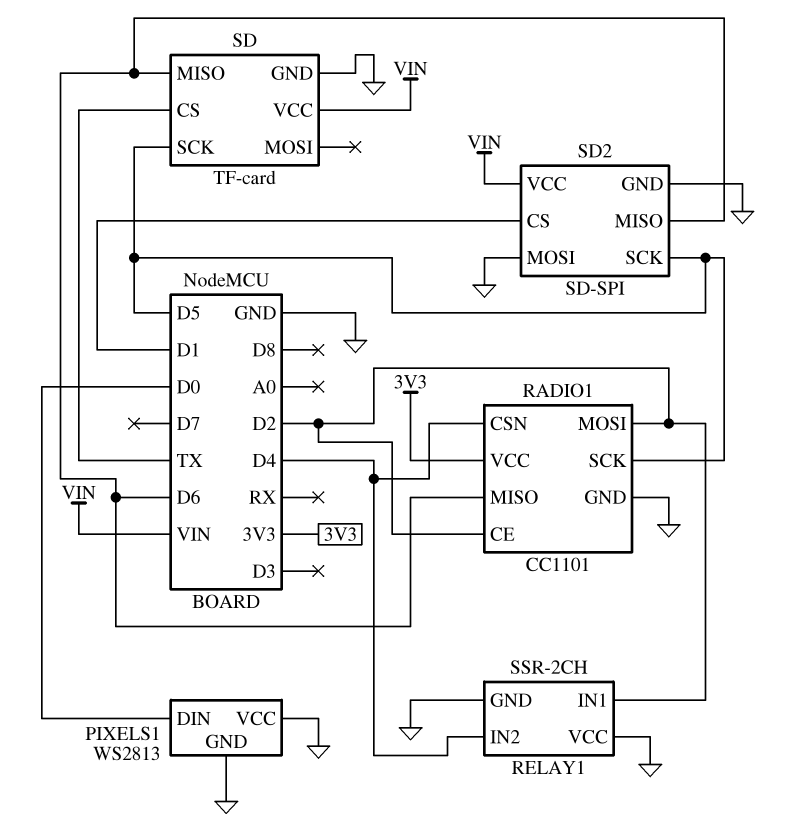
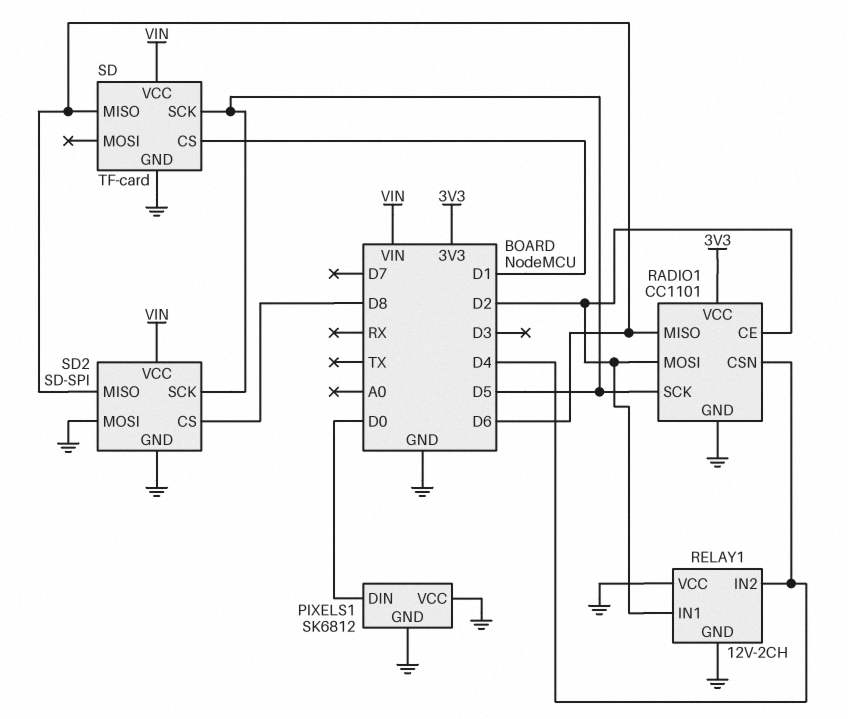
PIXELS1: WS2813 -> SK6812
RELAY1: SSR-2CH -> 12V-2CH
SD pin CS: TX -> D1
SD2 pin CS: D1 -> D8

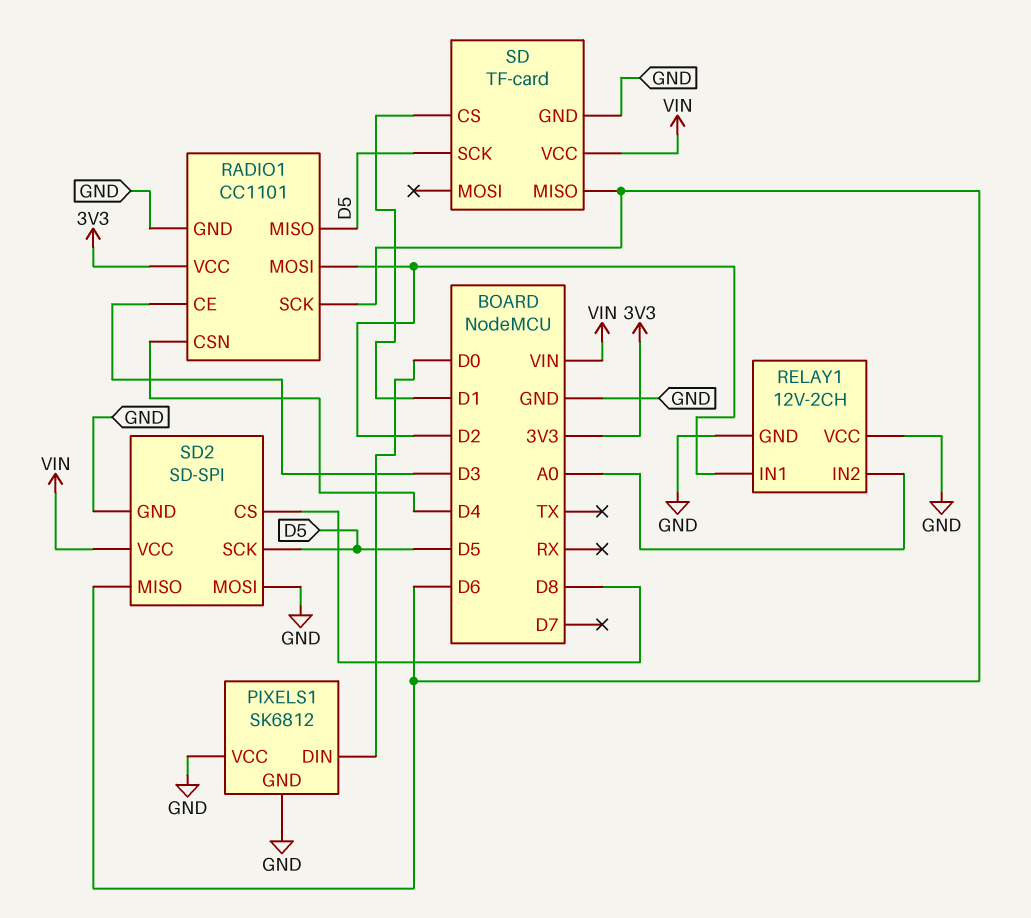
RADIO1 pin CE: D2 -> D3
RADIO1 pin MISO: D6 -> D5
RADIO1 pin SCK: D5 -> D6
RELAY1 pin IN2: D4 -> A0

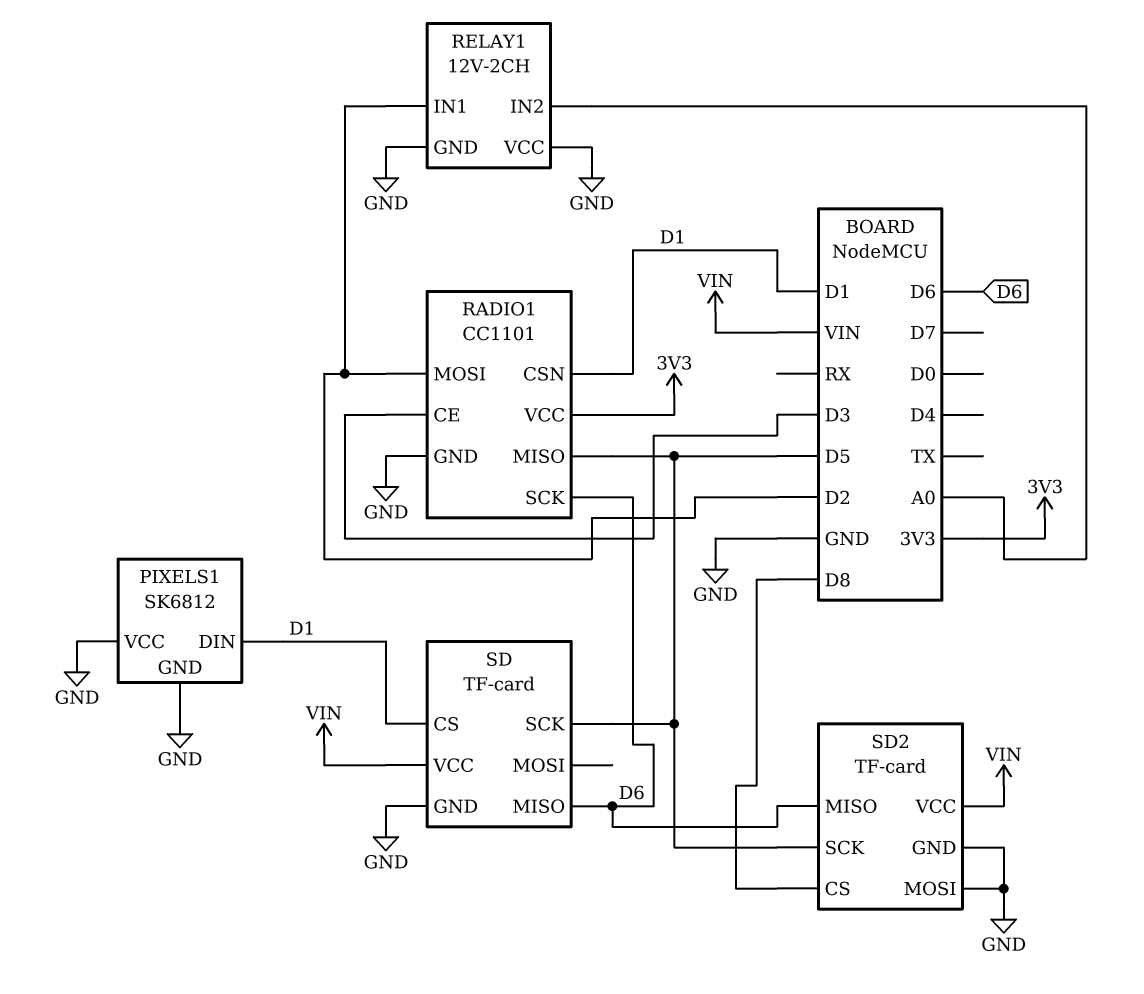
PIXELS1 pin DIN: D0 -> D1
RADIO1 pin CSN: D4 -> D1
SD2: SD-SPI -> TF-card

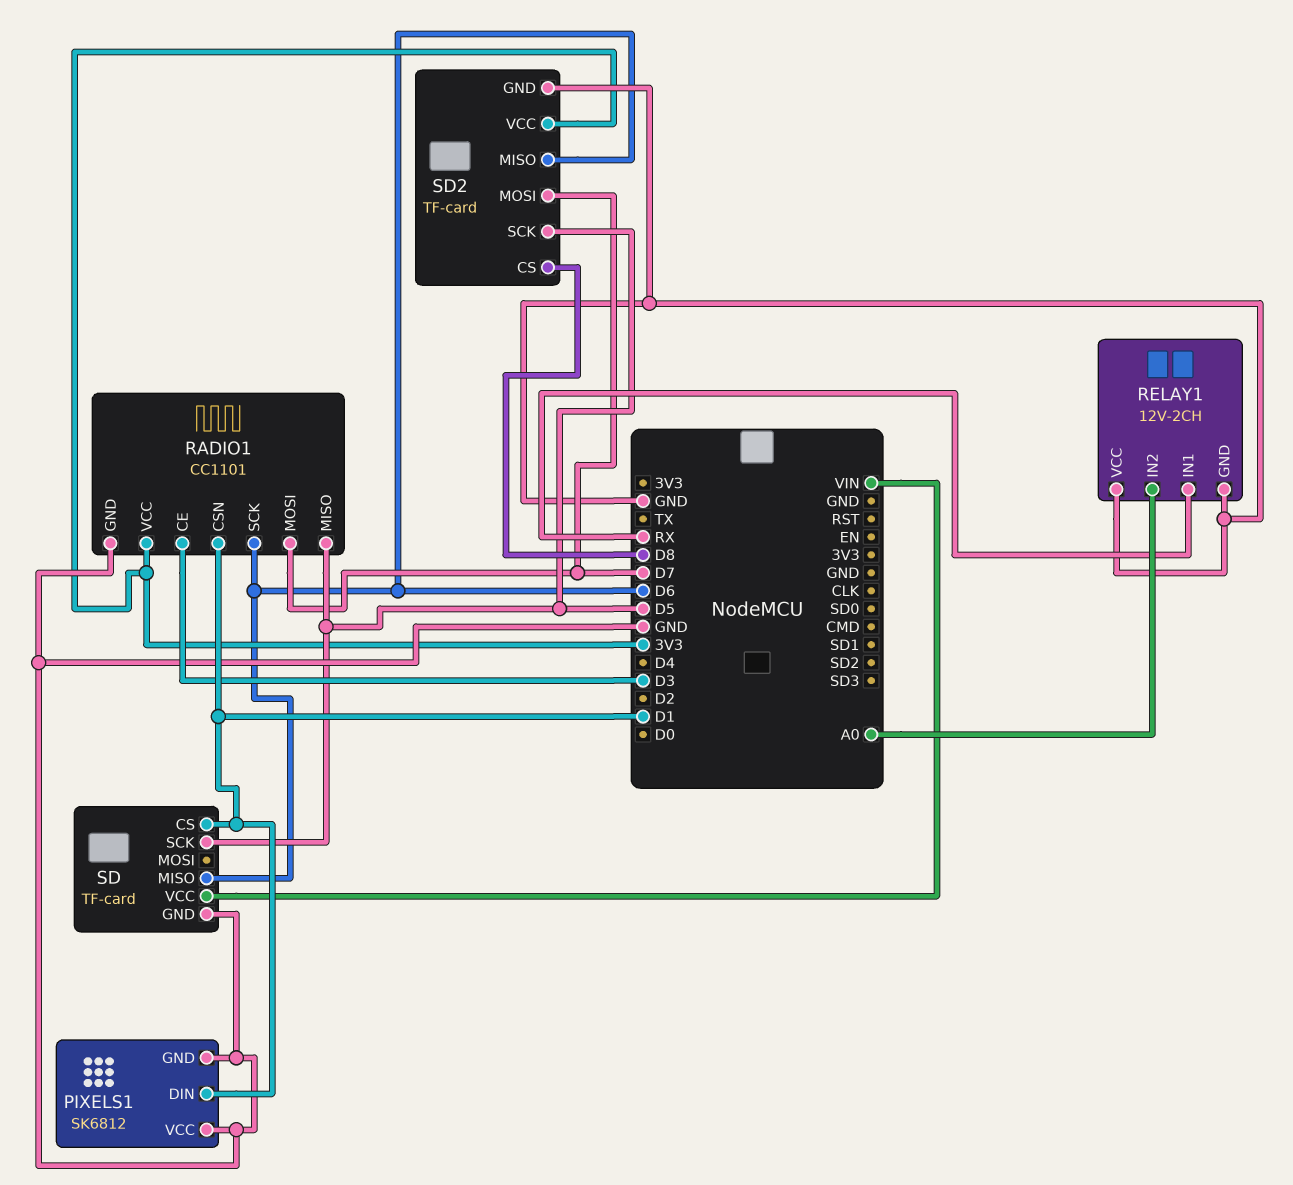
RADIO1 pin MOSI: D2 -> D7
RELAY1 pin IN1: D2 -> RX
SD2 pin MOSI: GND -> D7
SD2 pin VCC: VIN -> 3V3

